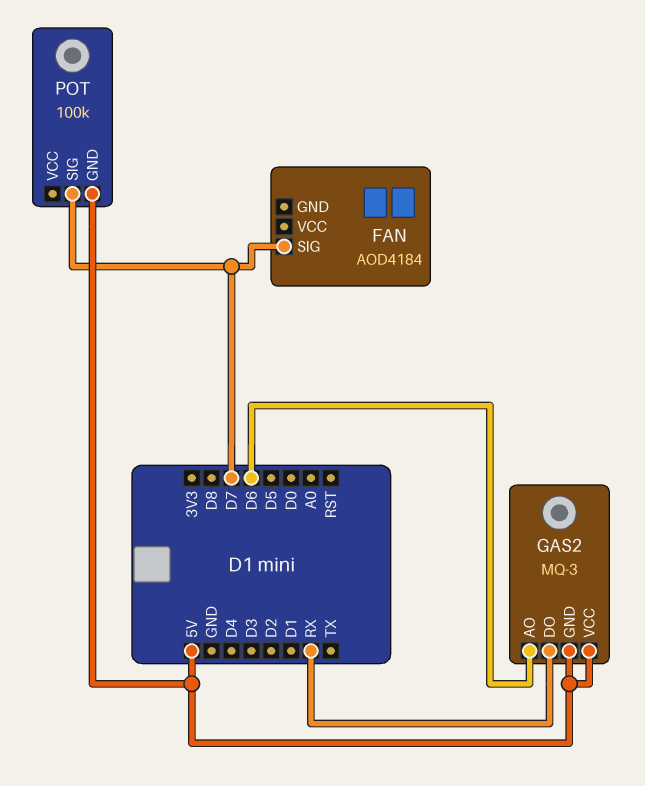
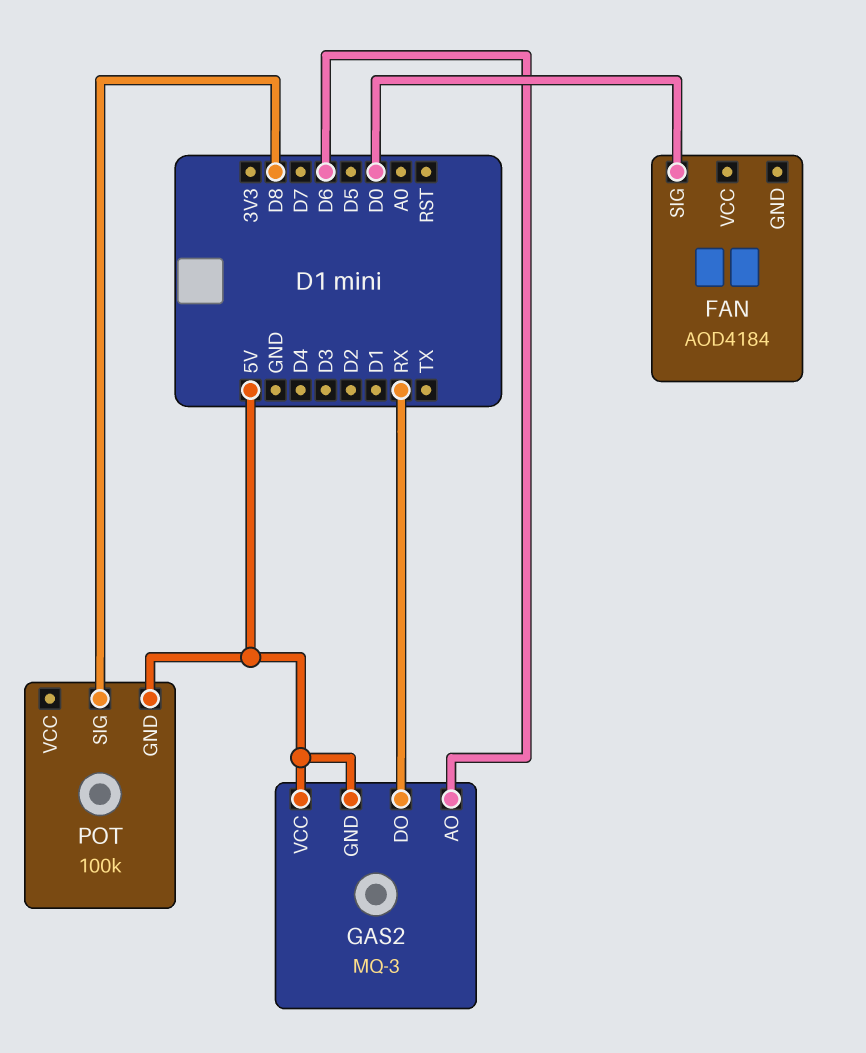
FAN pin SIG: D7 -> D0
POT pin SIG: D7 -> D8

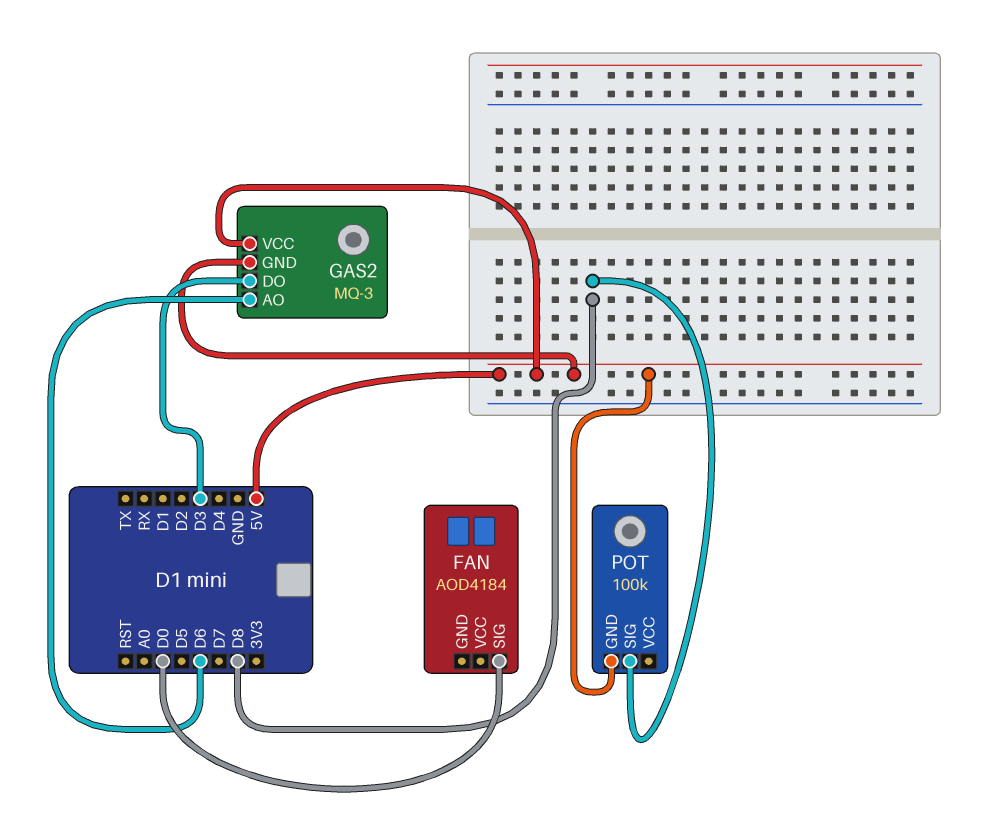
GAS2 pin DO: RX -> D3

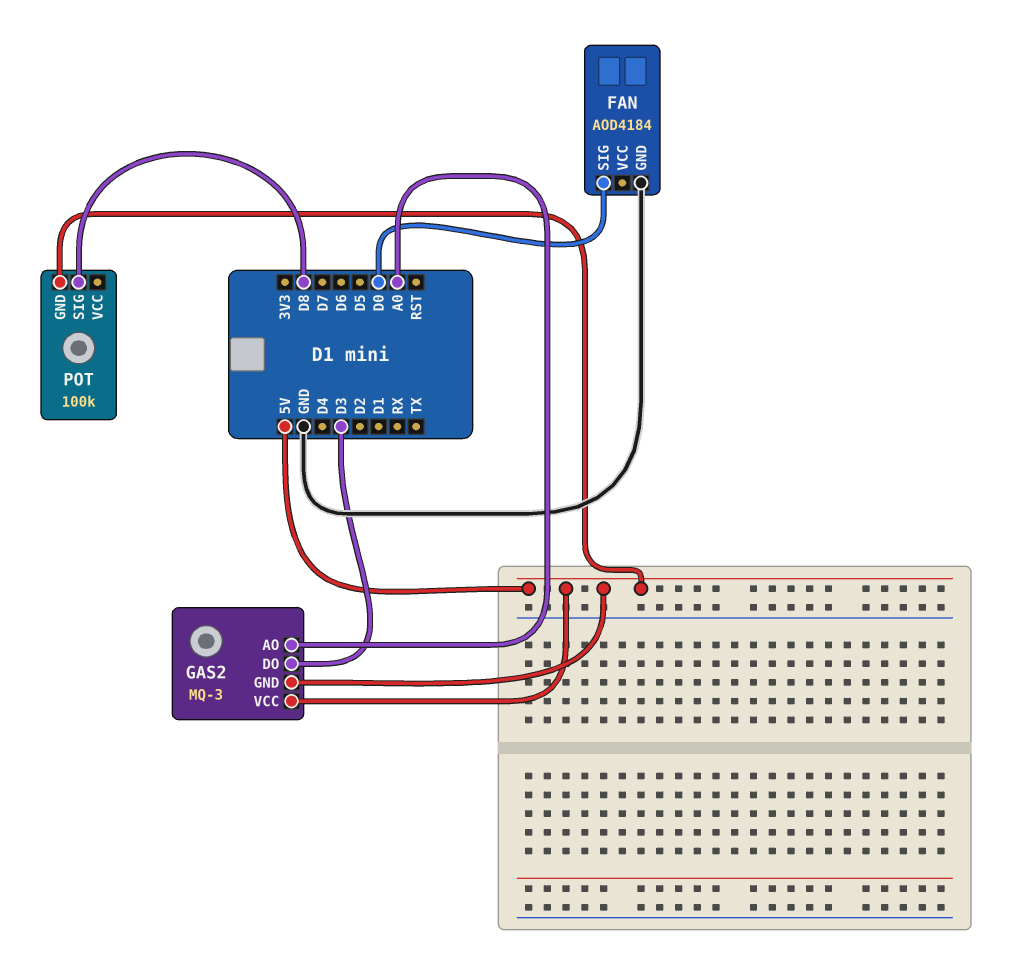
FAN pin GND: none -> GND
GAS2 pin AO: D6 -> A0

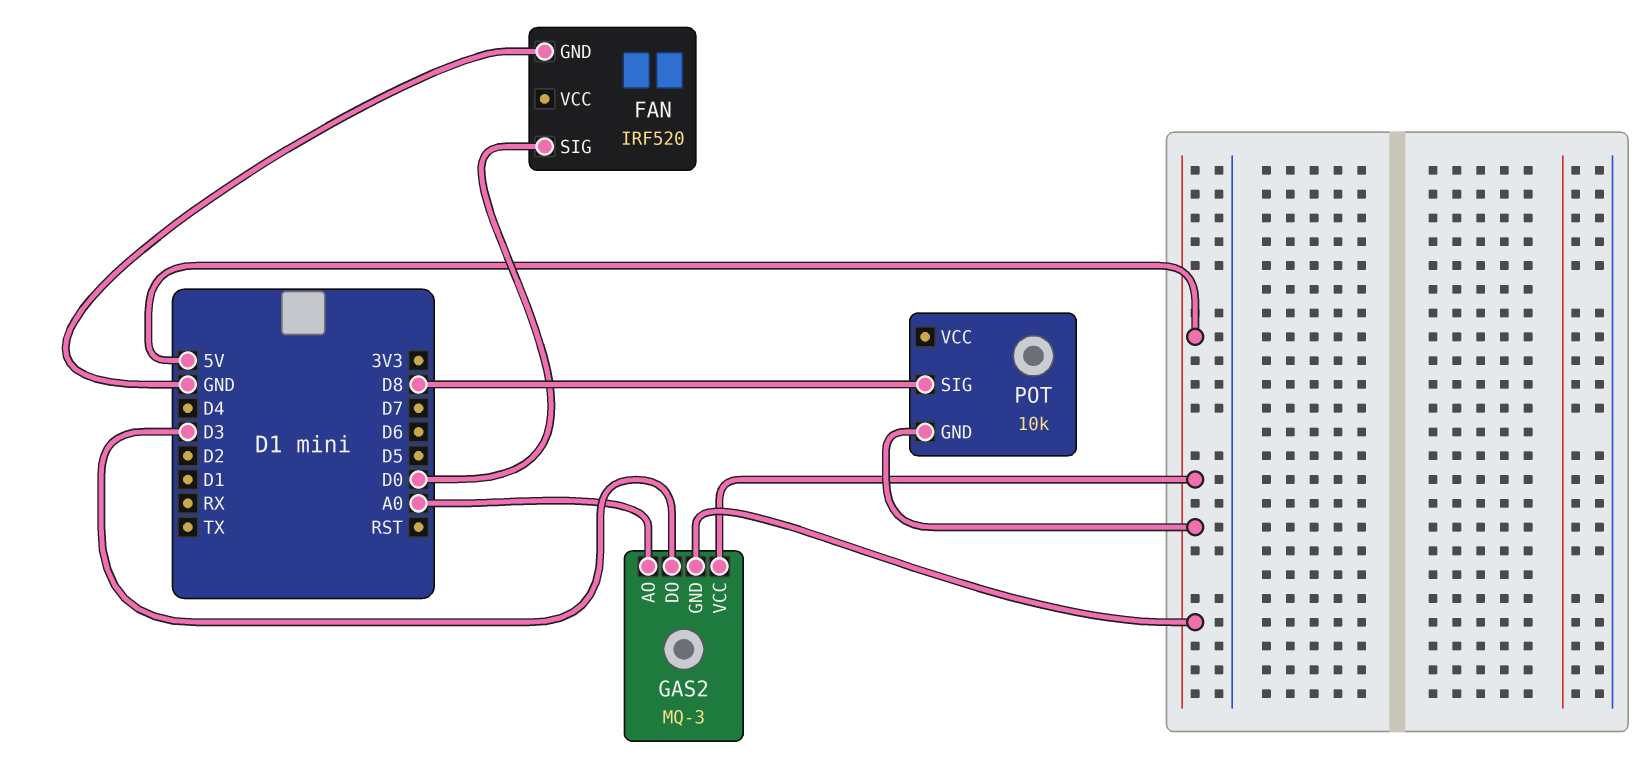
FAN: AOD4184 -> IRF520
POT: 100k -> 10k

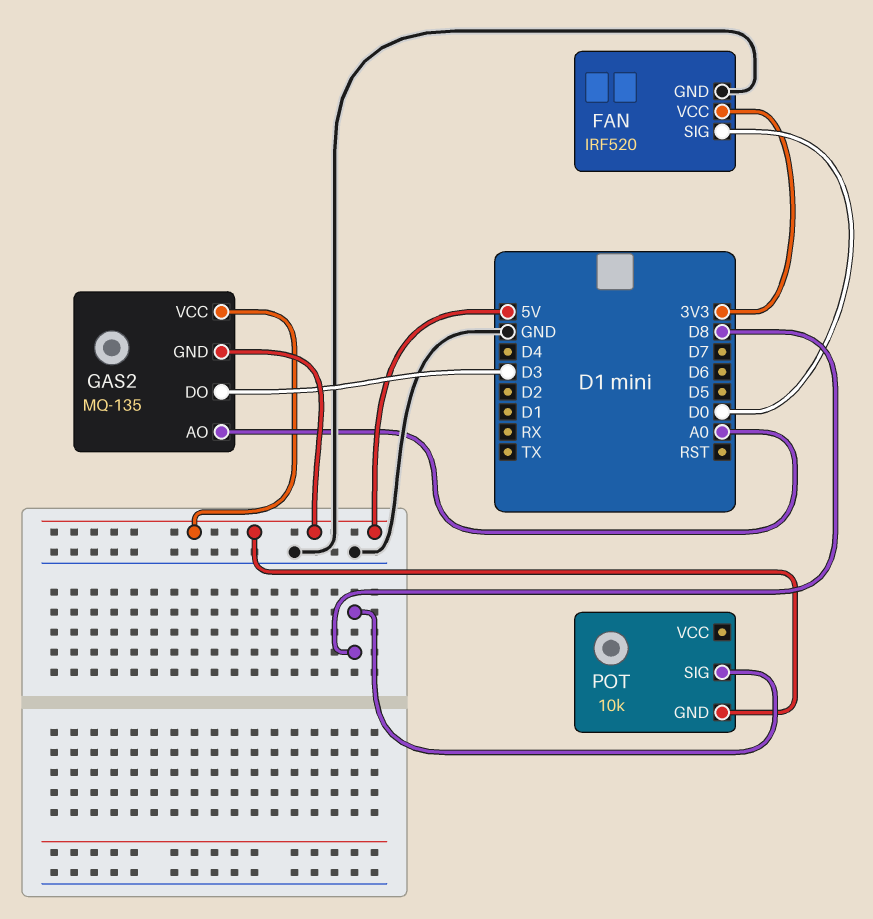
FAN pin VCC: none -> 3V3
GAS2: MQ-3 -> MQ-135

